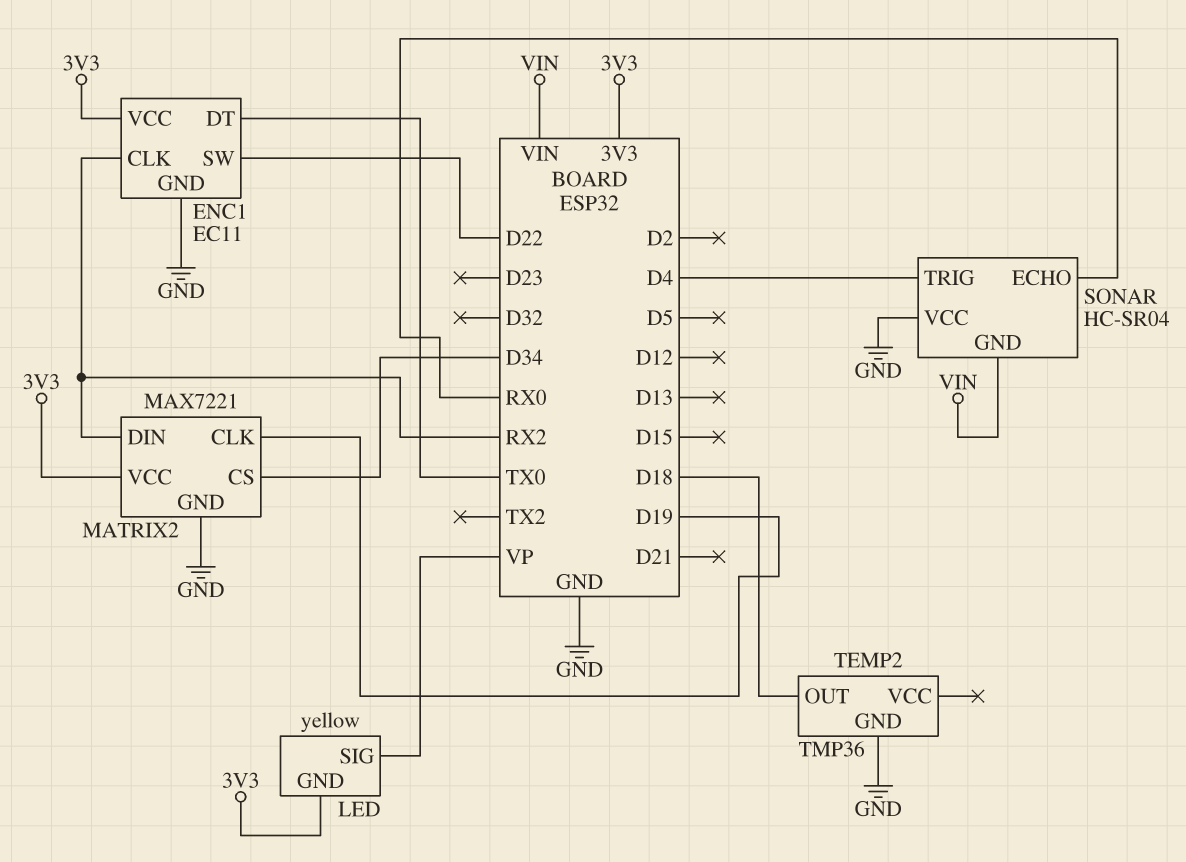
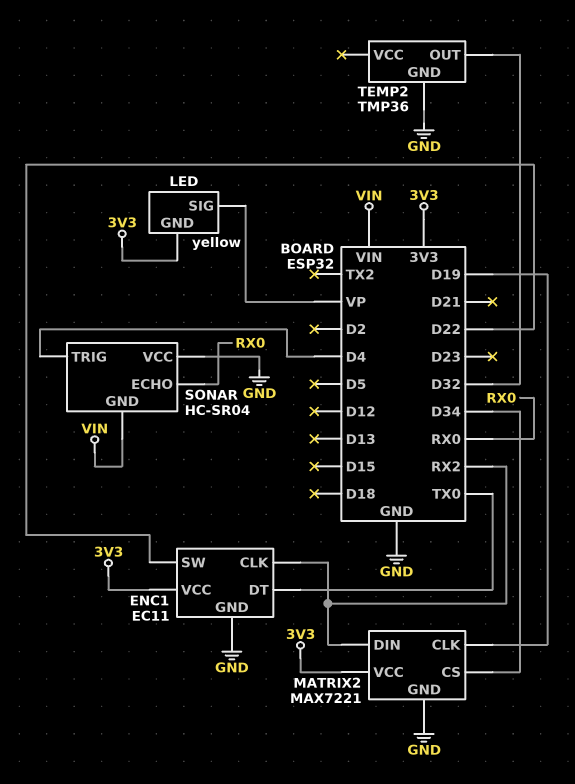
TEMP2 pin OUT: D18 -> D32

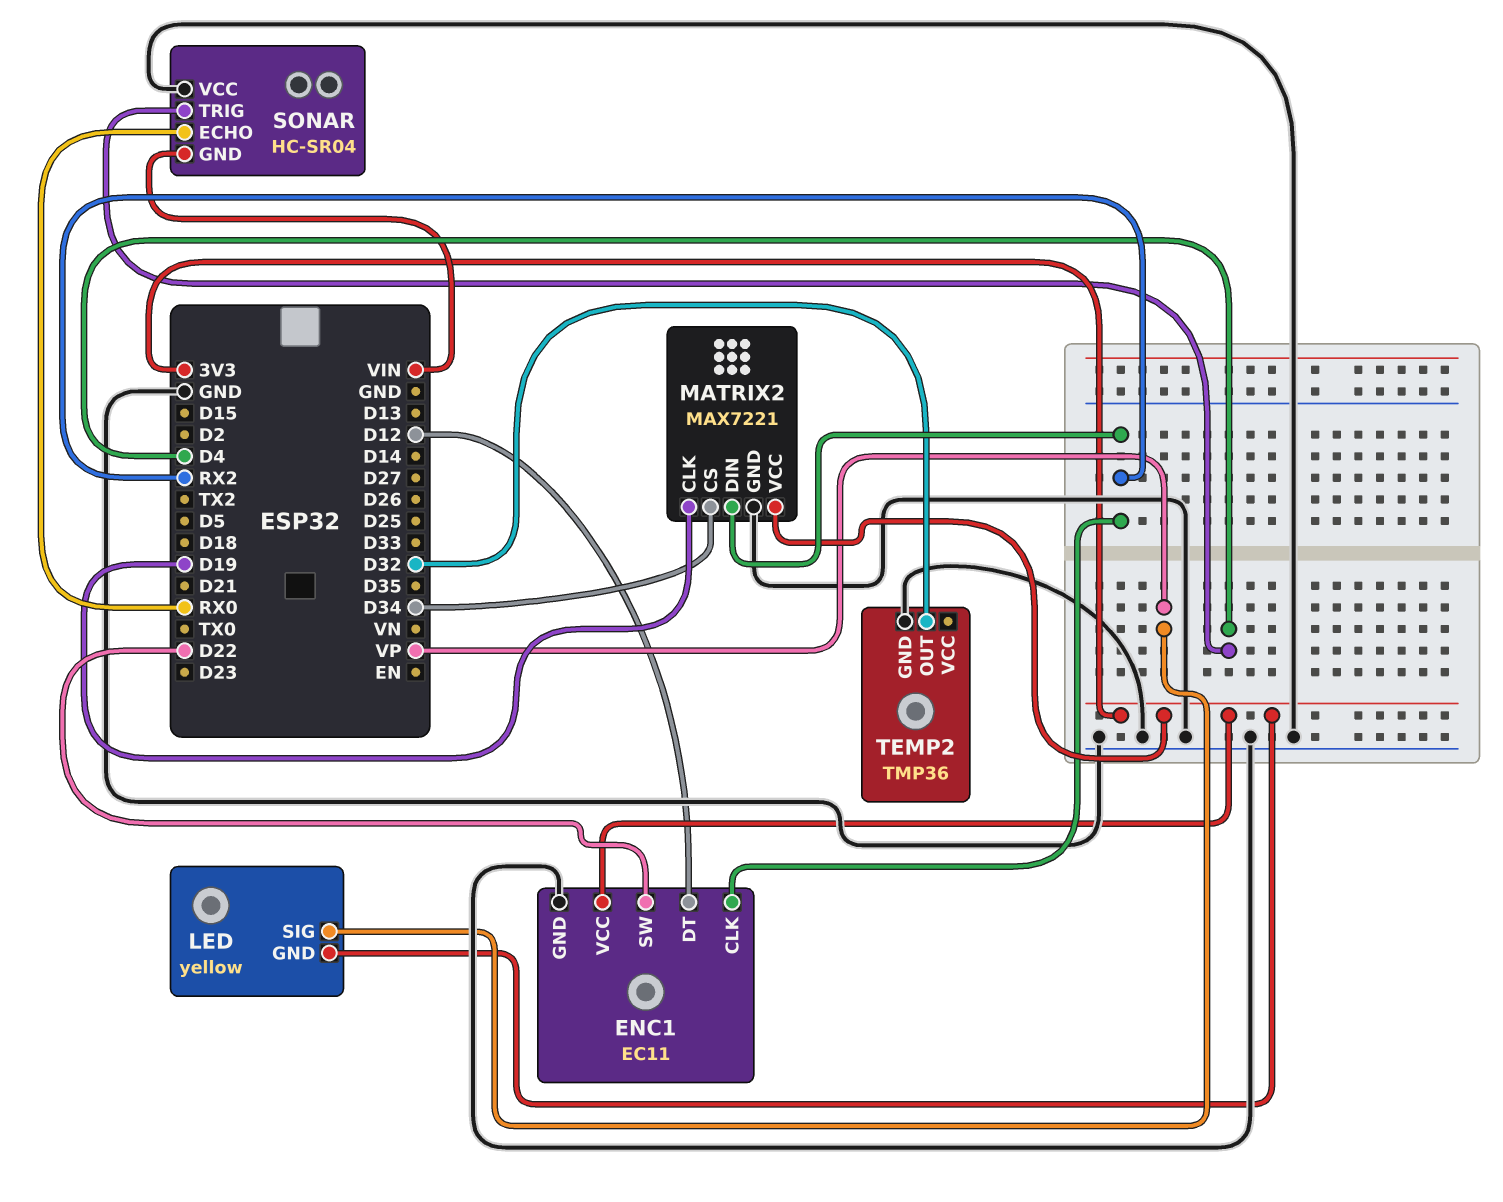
ENC1 pin DT: TX0 -> D12

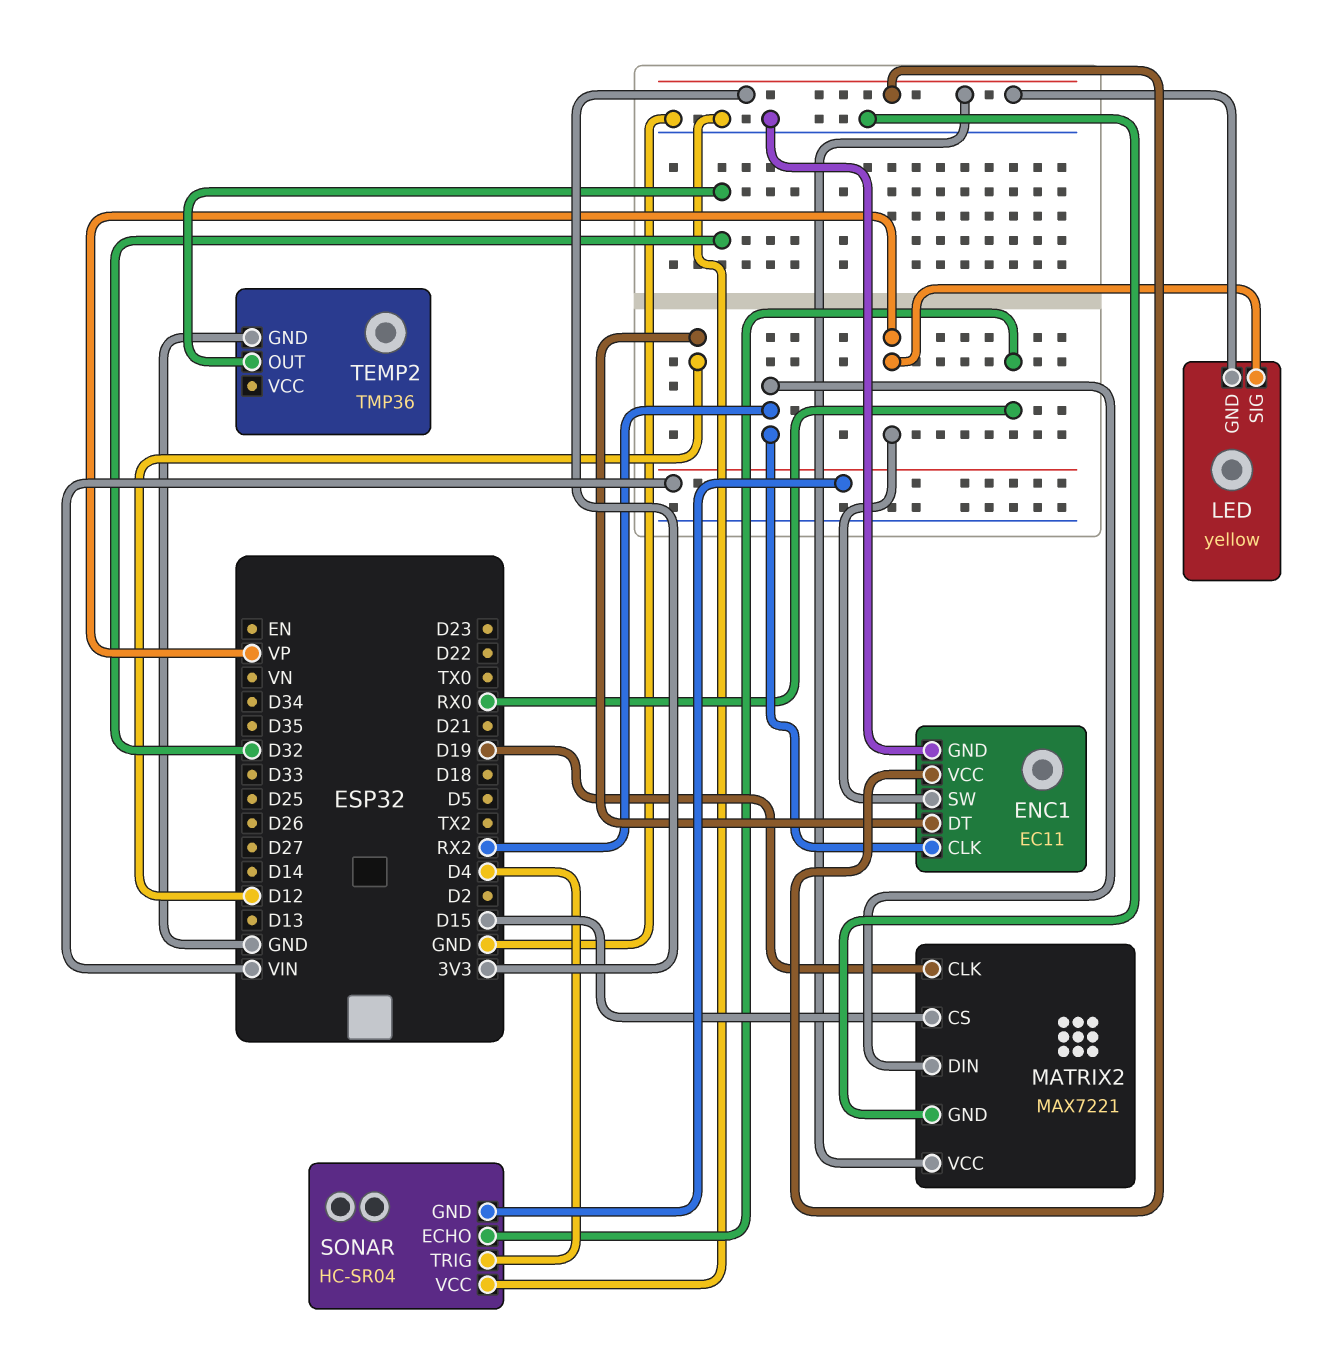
ENC1 pin SW: D22 -> VP
MATRIX2 pin CS: D34 -> D15

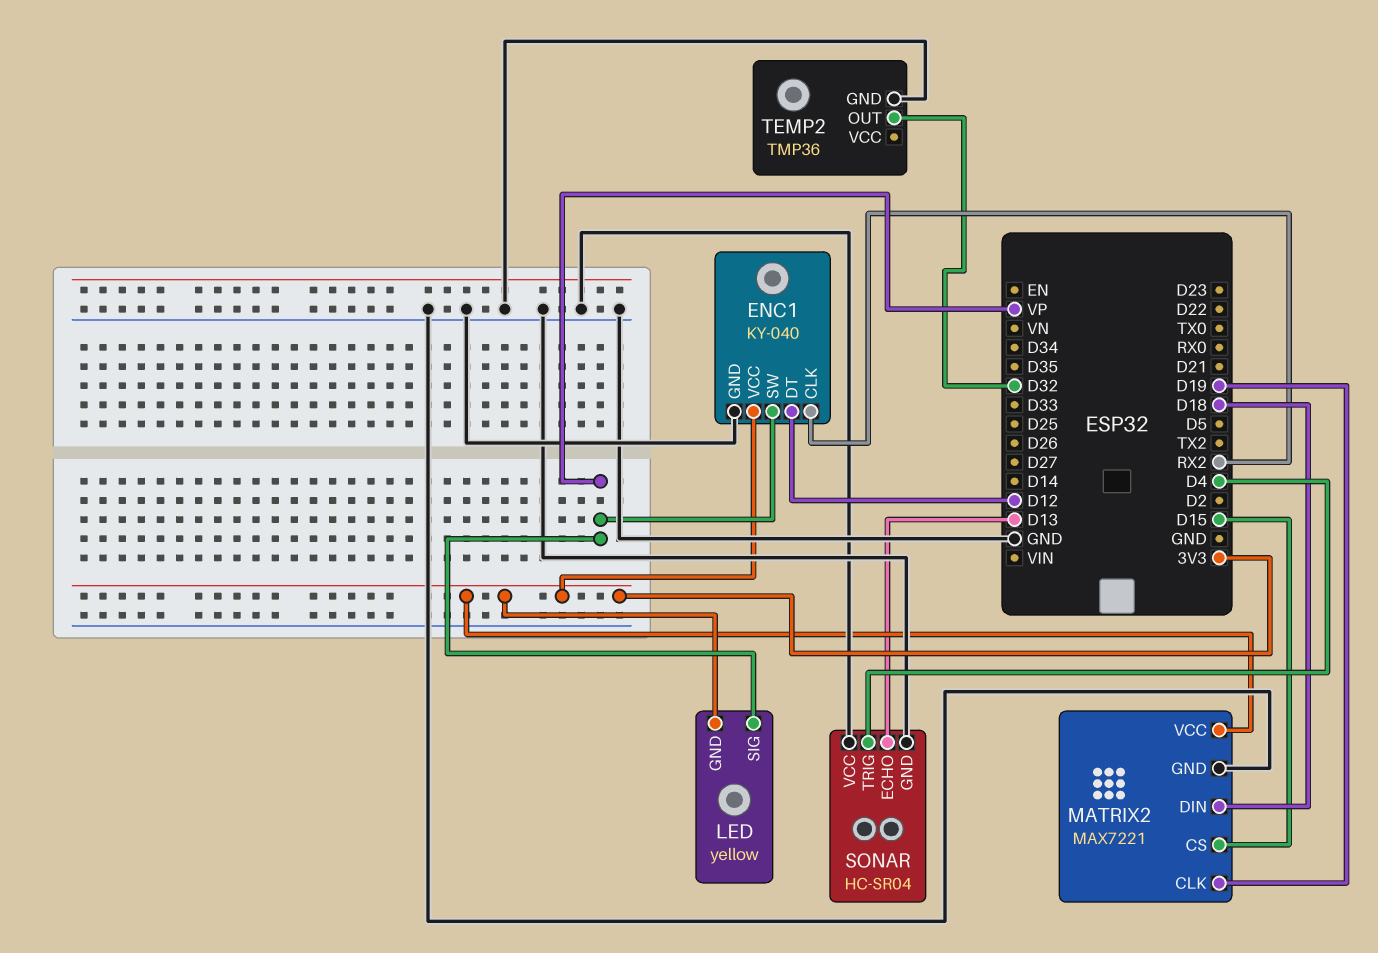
ENC1: EC11 -> KY-040
MATRIX2 pin DIN: RX2 -> D18
SONAR pin ECHO: RX0 -> D13
SONAR pin GND: VIN -> GND

